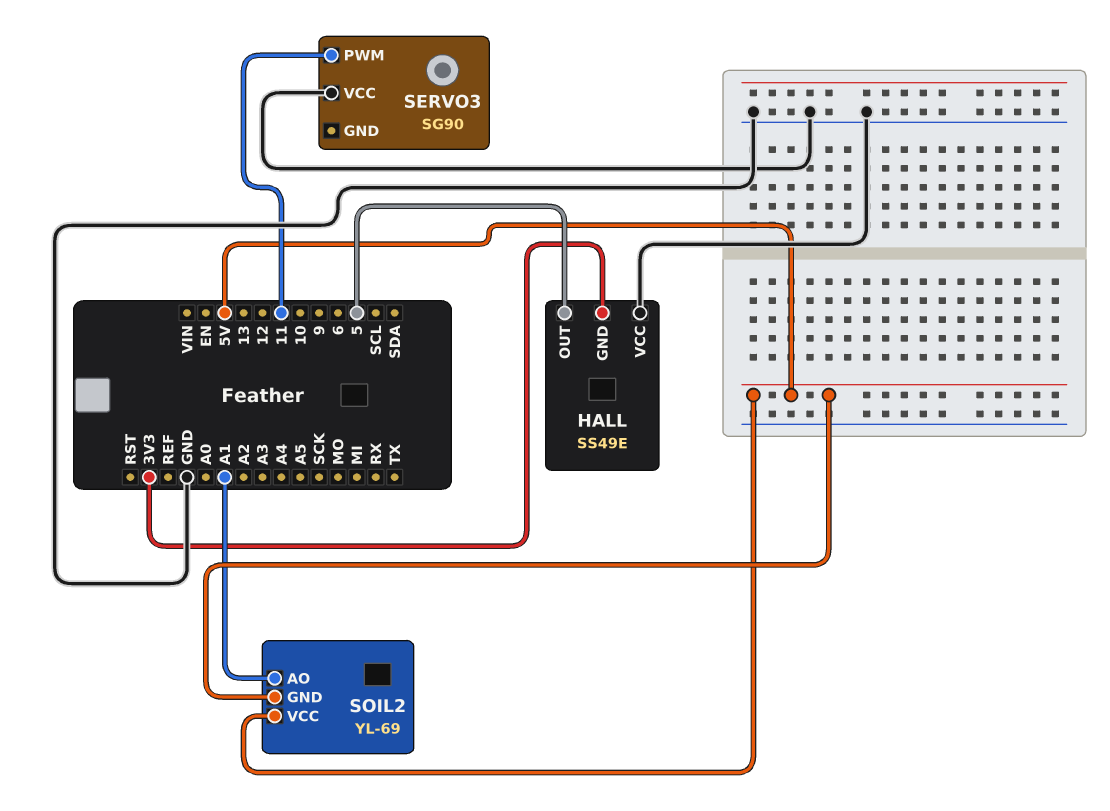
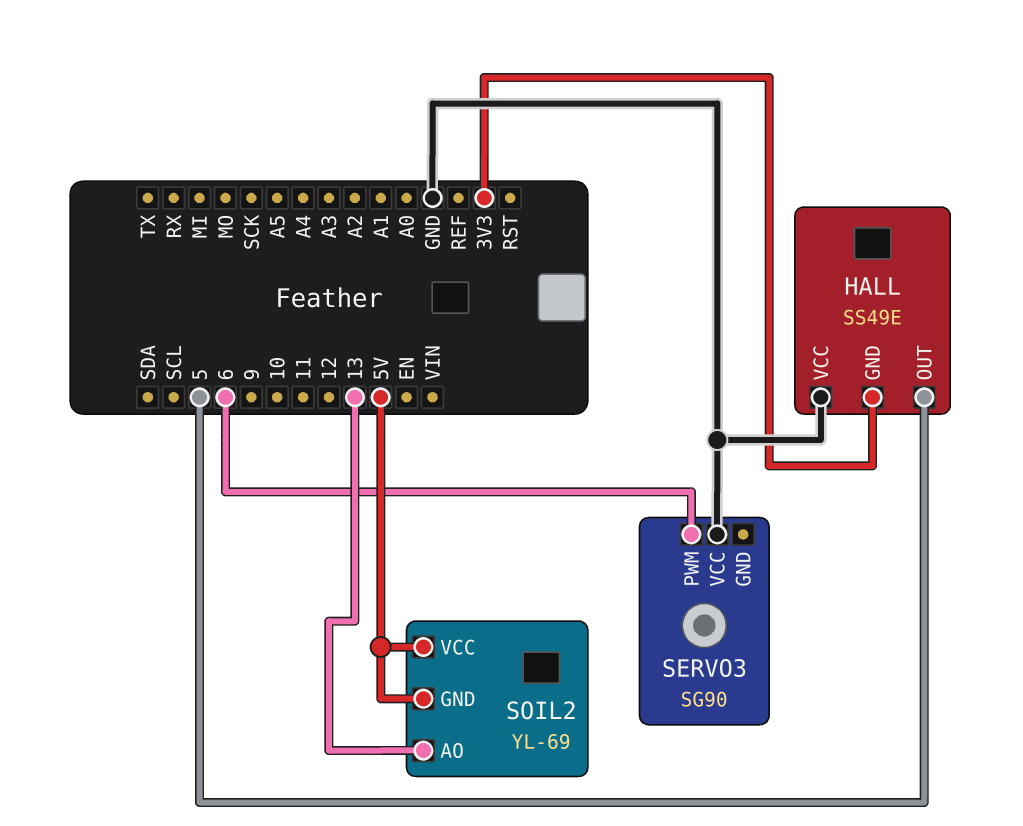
SERVO3 pin PWM: 11 -> 6
SOIL2 pin AO: A1 -> 13

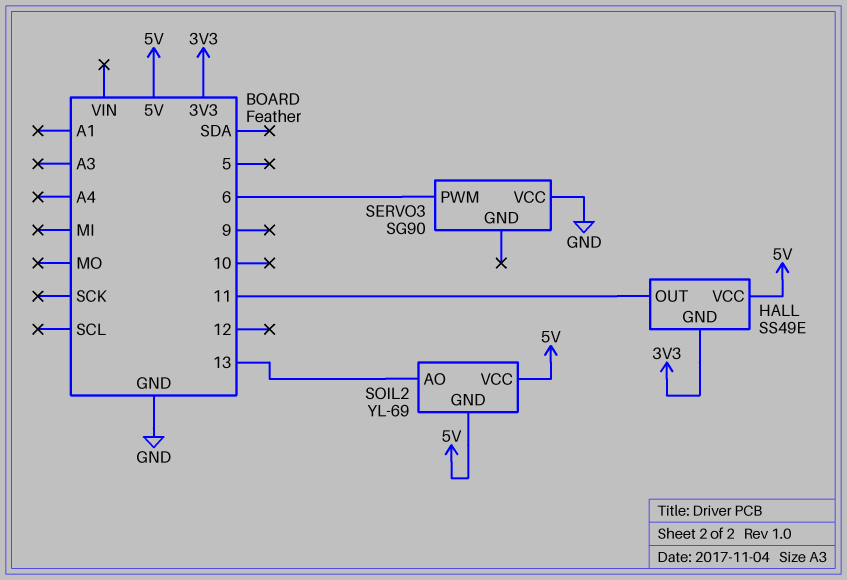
HALL pin OUT: 5 -> 11
HALL pin VCC: GND -> 5V

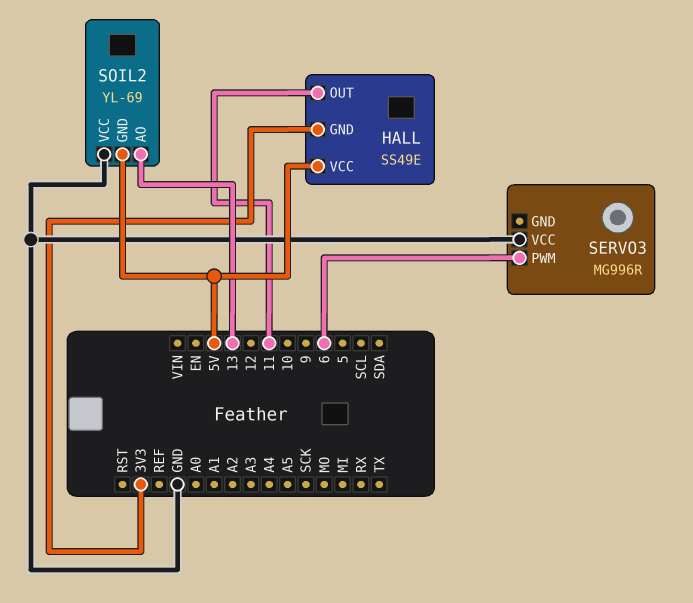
SERVO3: SG90 -> MG996R
SOIL2 pin VCC: 5V -> GND

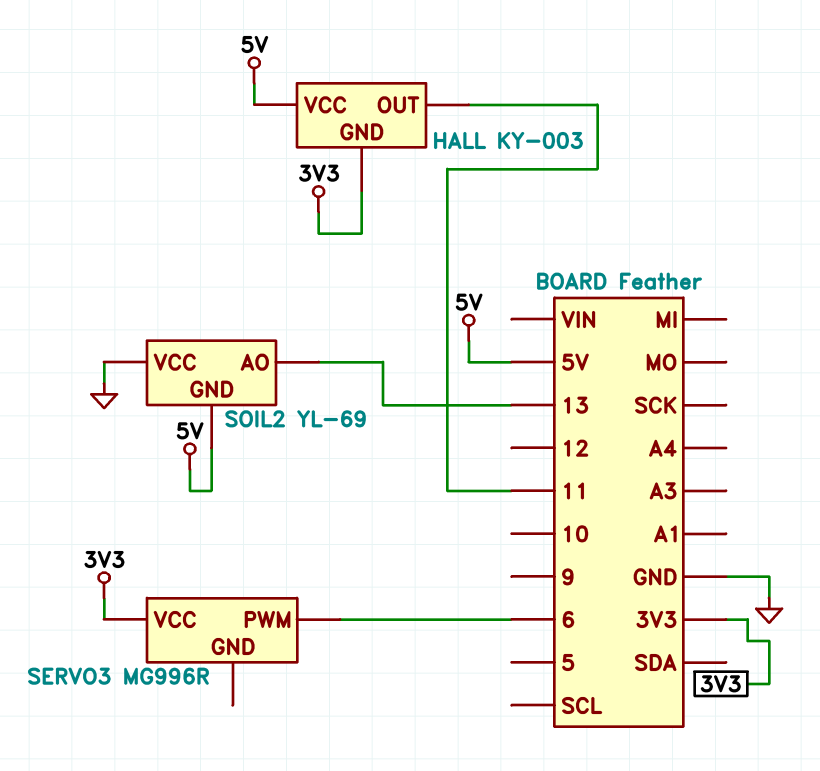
HALL: SS49E -> KY-003
SERVO3 pin VCC: GND -> 3V3

